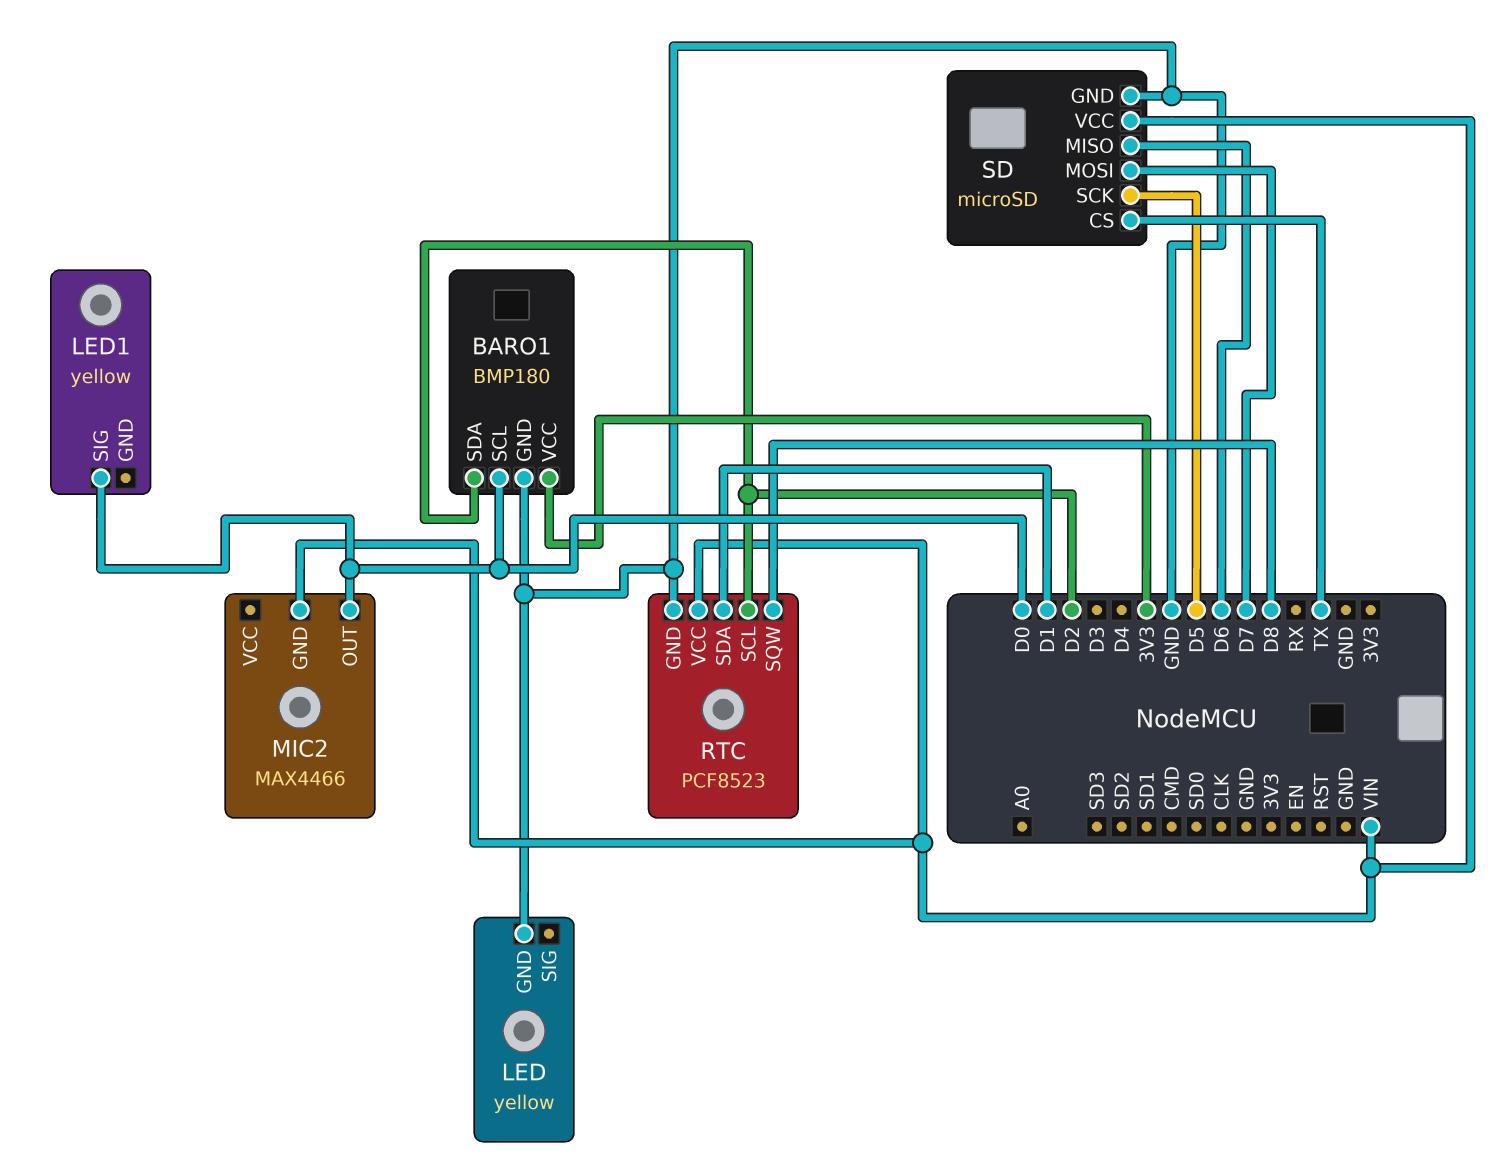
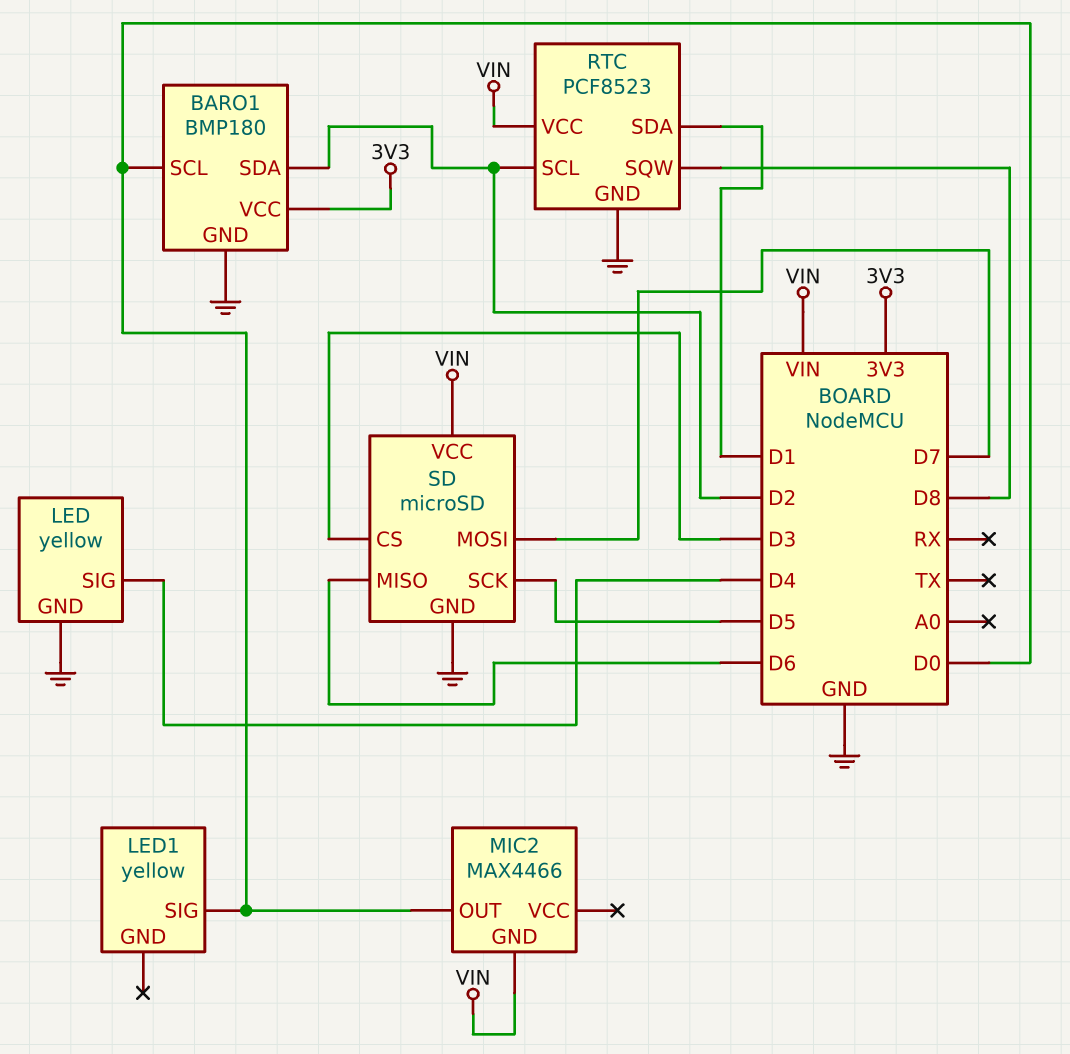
LED pin SIG: none -> D4
SD pin CS: TX -> D3

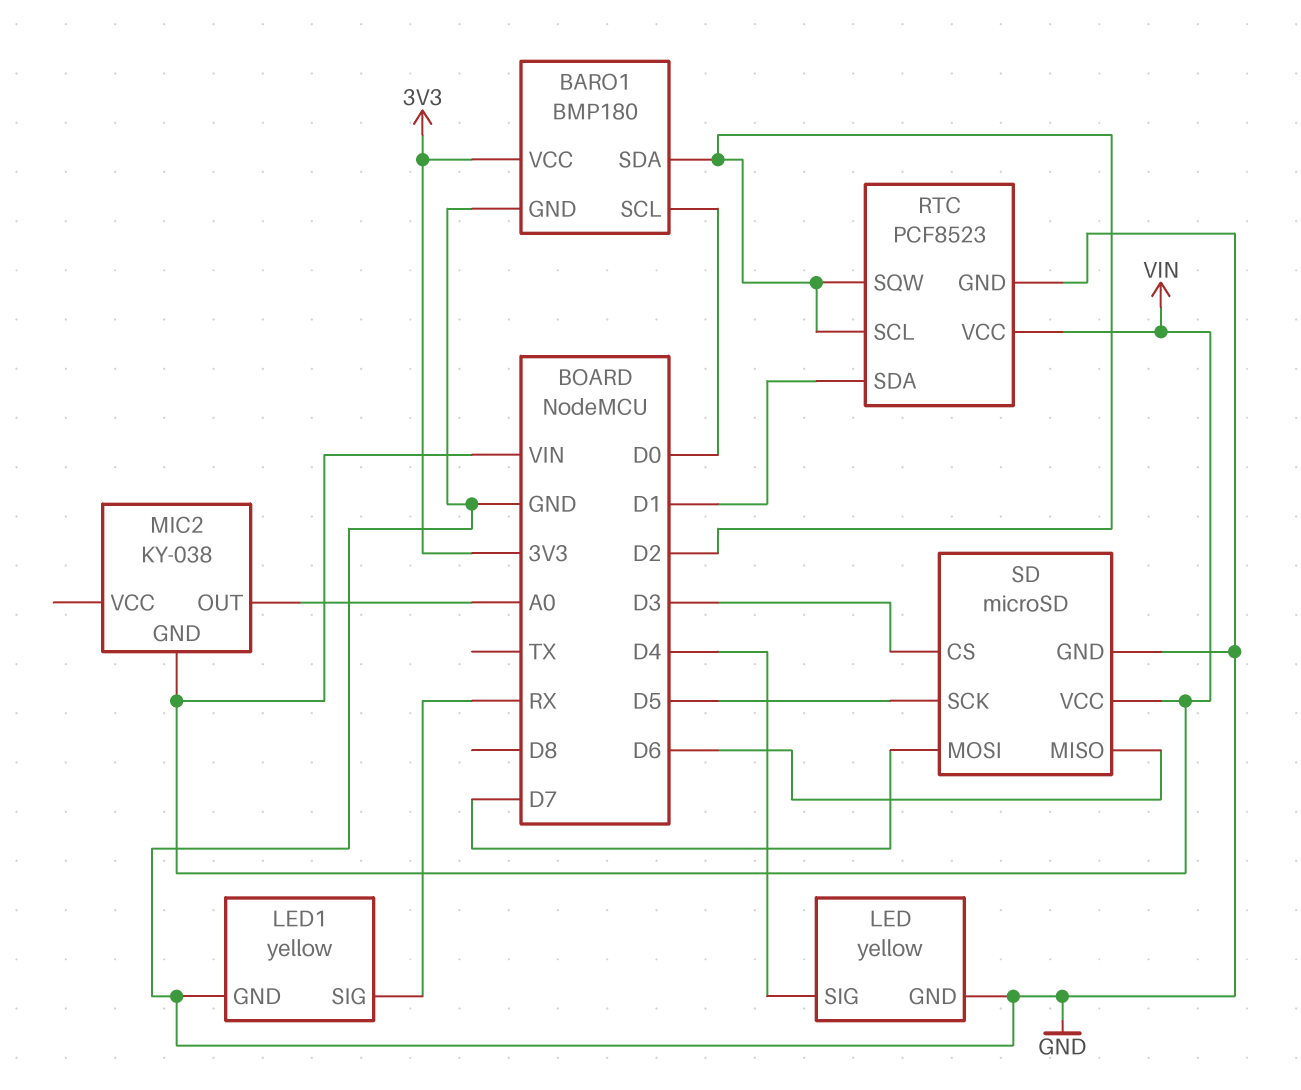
LED1 pin GND: none -> GND
LED1 pin SIG: D0 -> RX
MIC2: MAX4466 -> KY-038
MIC2 pin OUT: D0 -> A0
RTC pin SQW: D8 -> D2

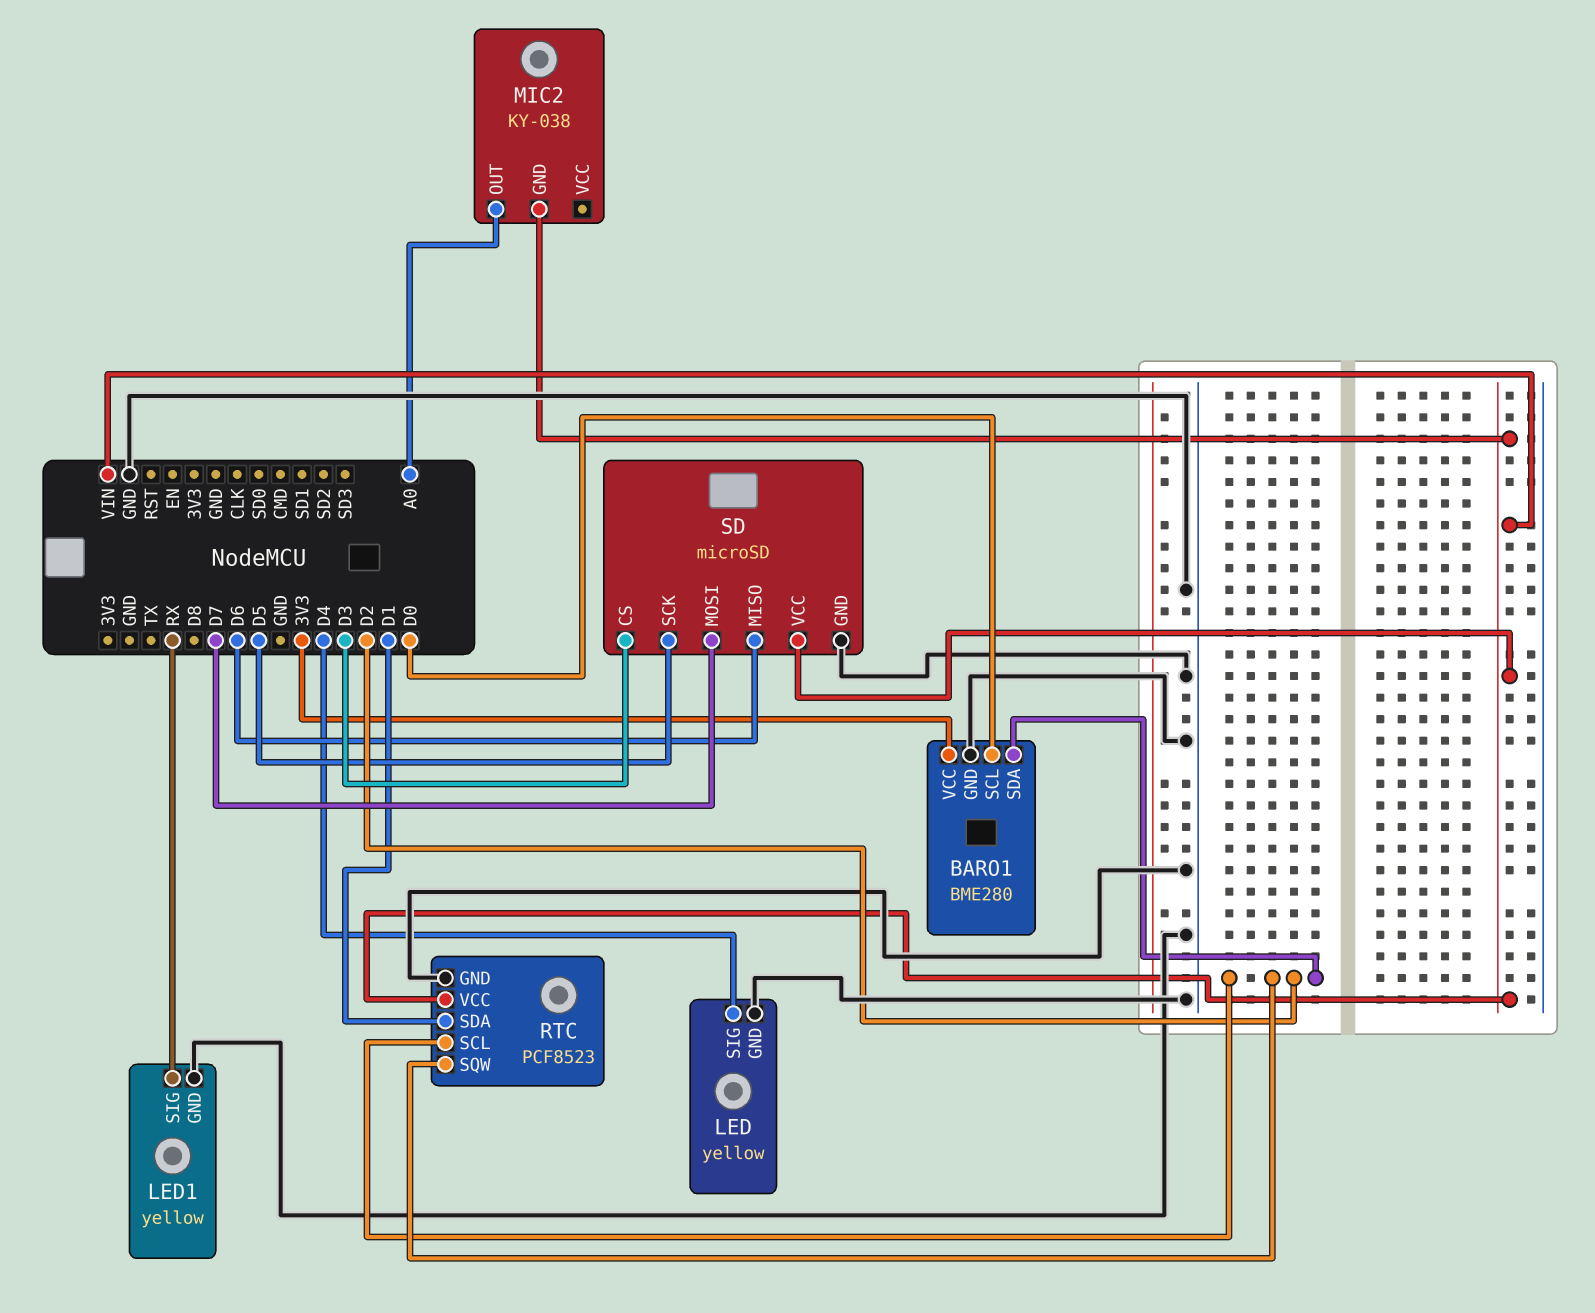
BARO1: BMP180 -> BME280

